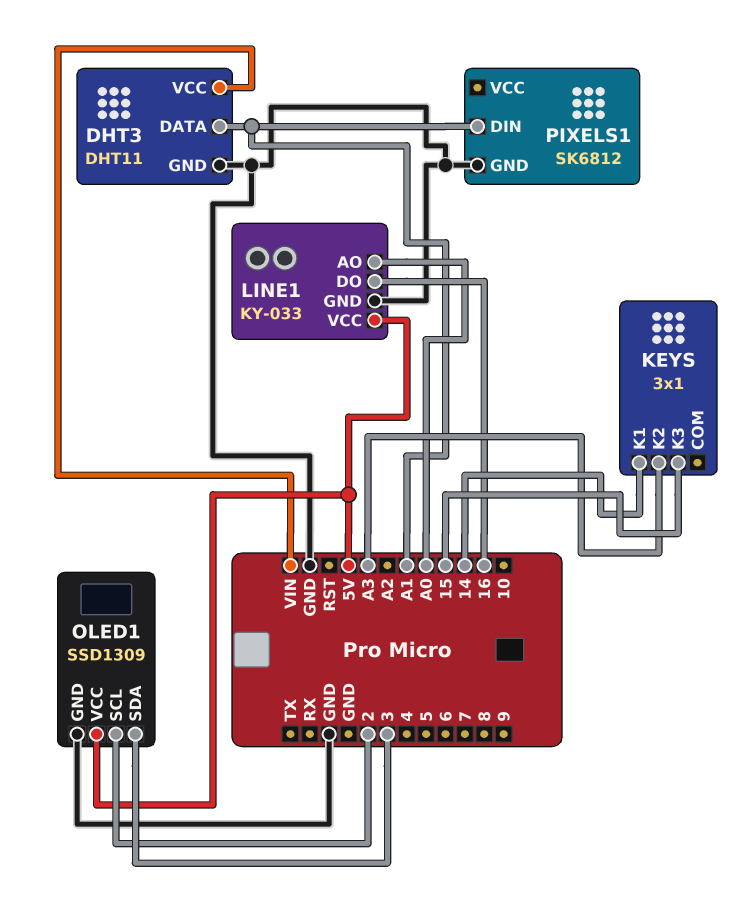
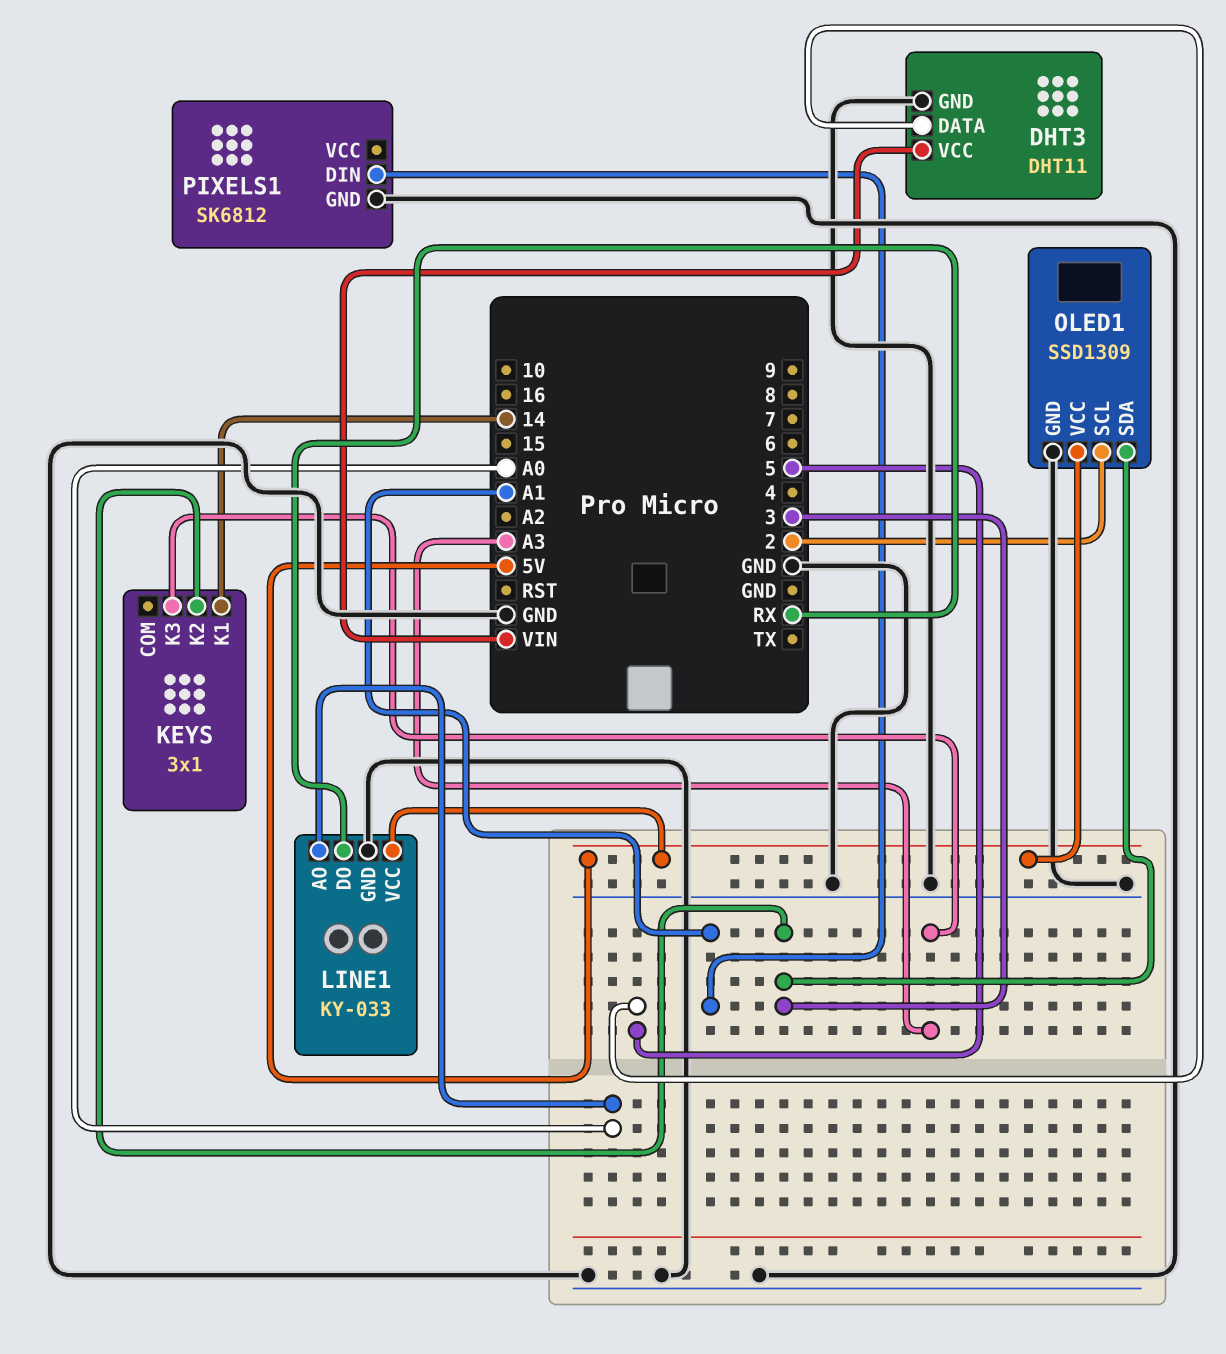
DHT3 pin DATA: A1 -> 5
KEYS pin K2: A3 -> 3
KEYS pin K3: 15 -> A3
LINE1 pin DO: 16 -> RX

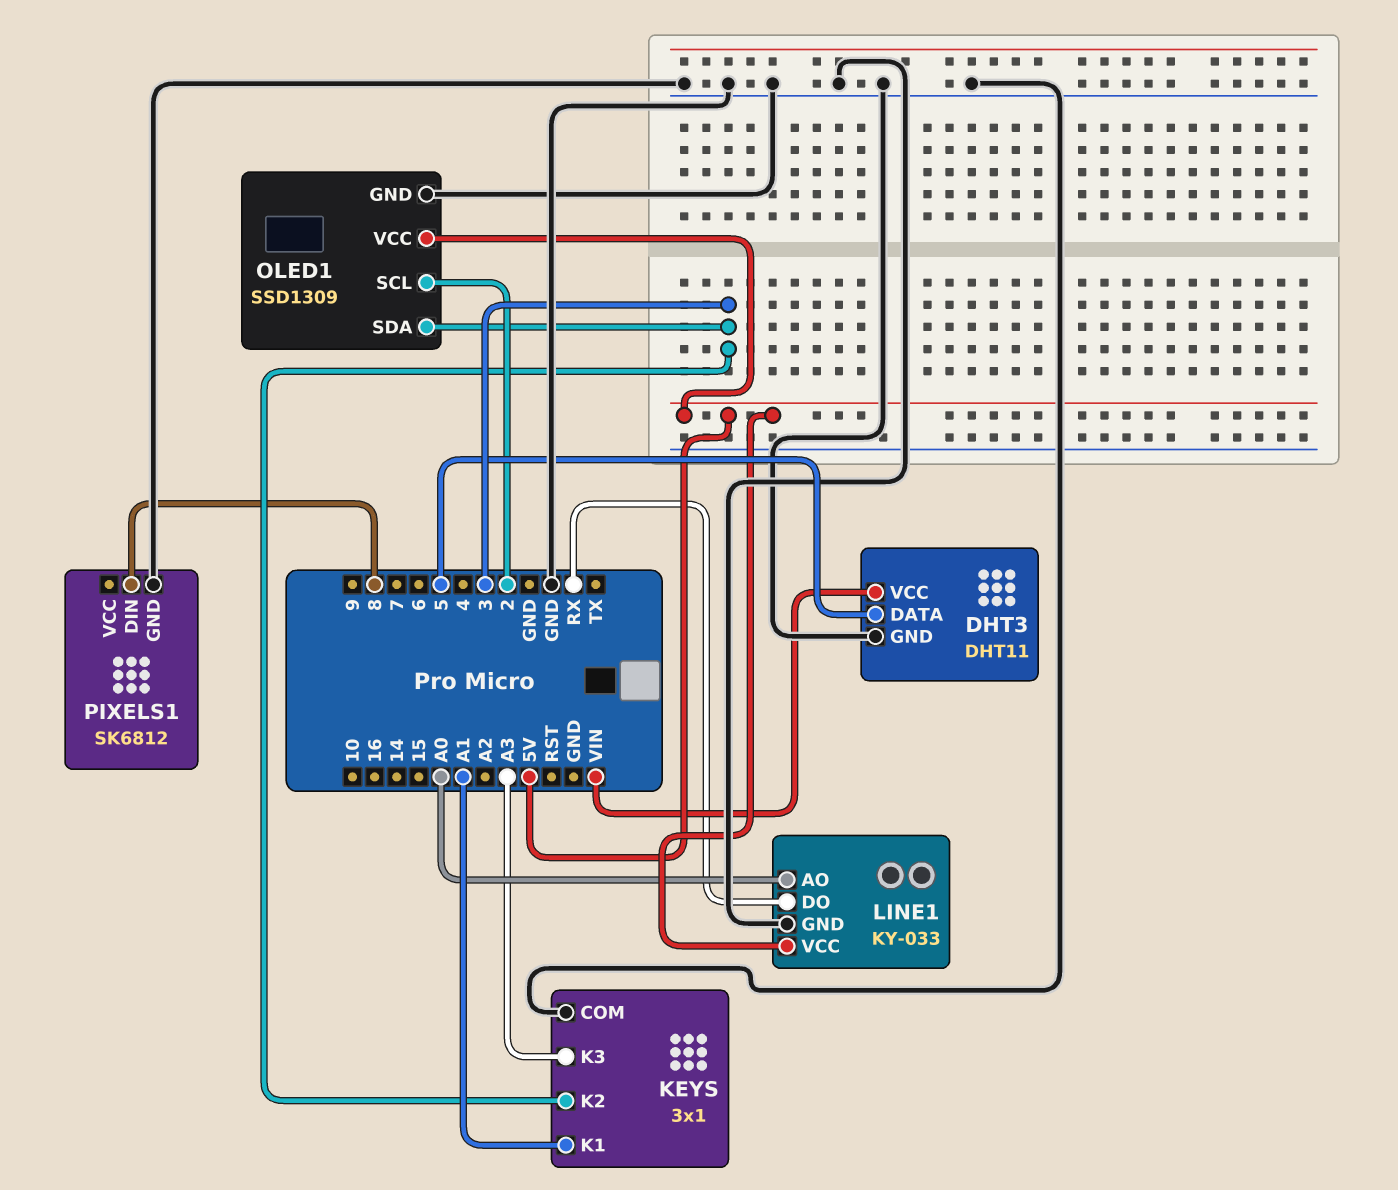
KEYS pin COM: none -> GND
KEYS pin K1: 14 -> A1
PIXELS1 pin DIN: A1 -> 8

